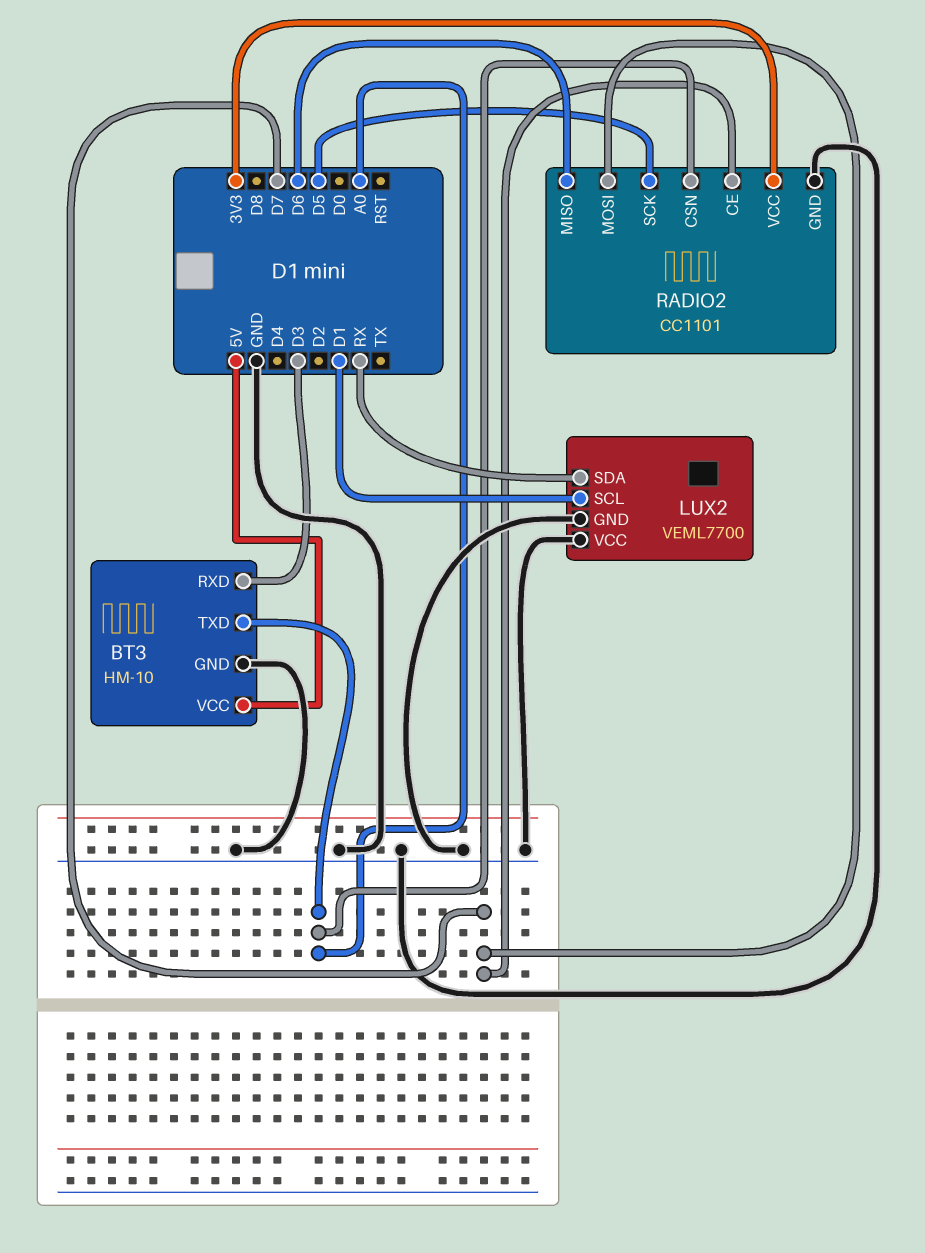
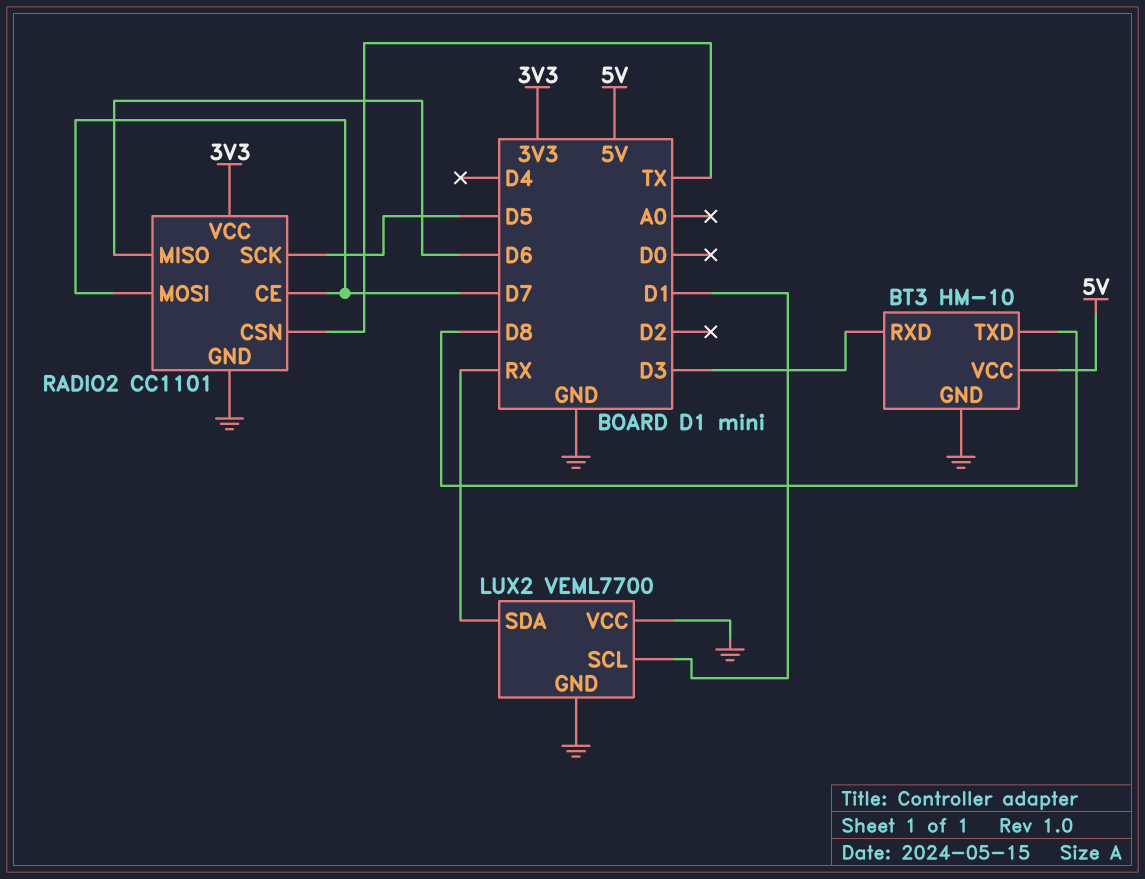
BT3 pin TXD: A0 -> D8
RADIO2 pin CSN: A0 -> TX

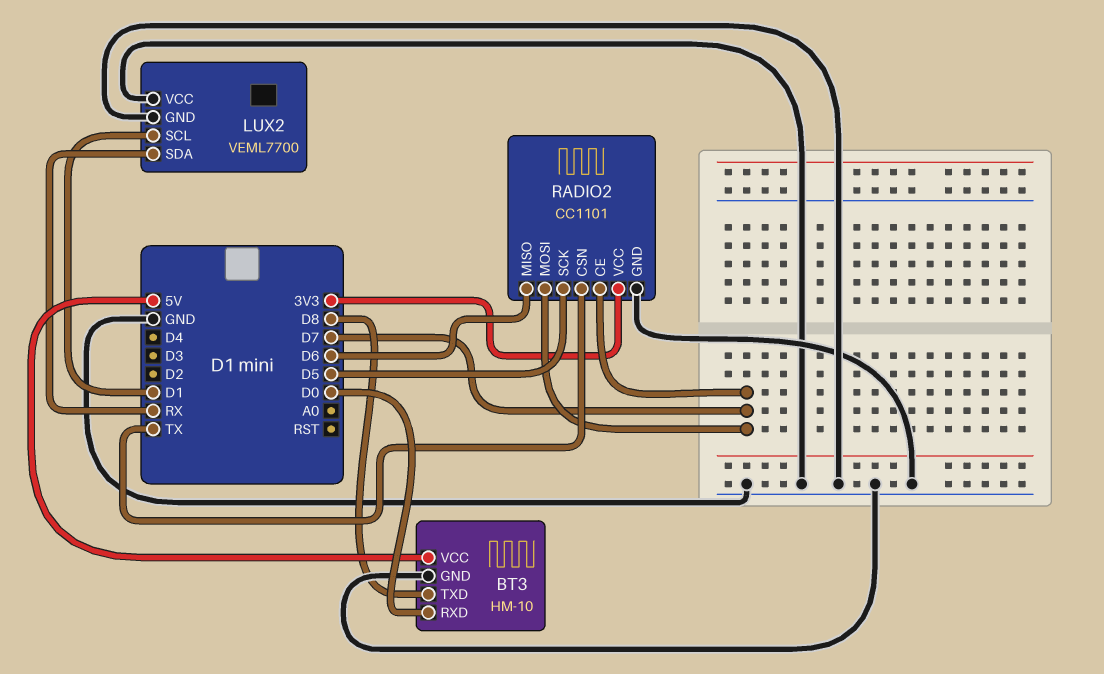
BT3 pin RXD: D3 -> D0

